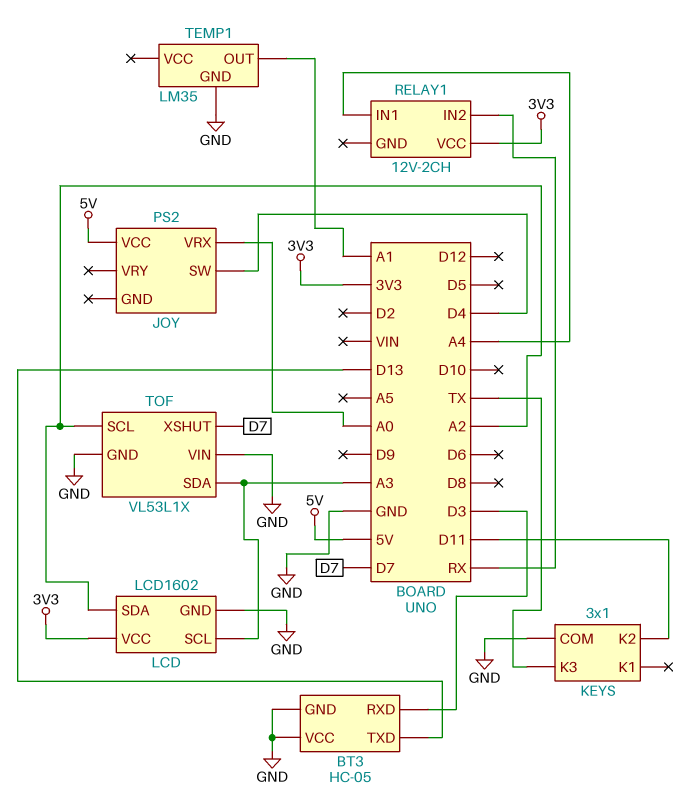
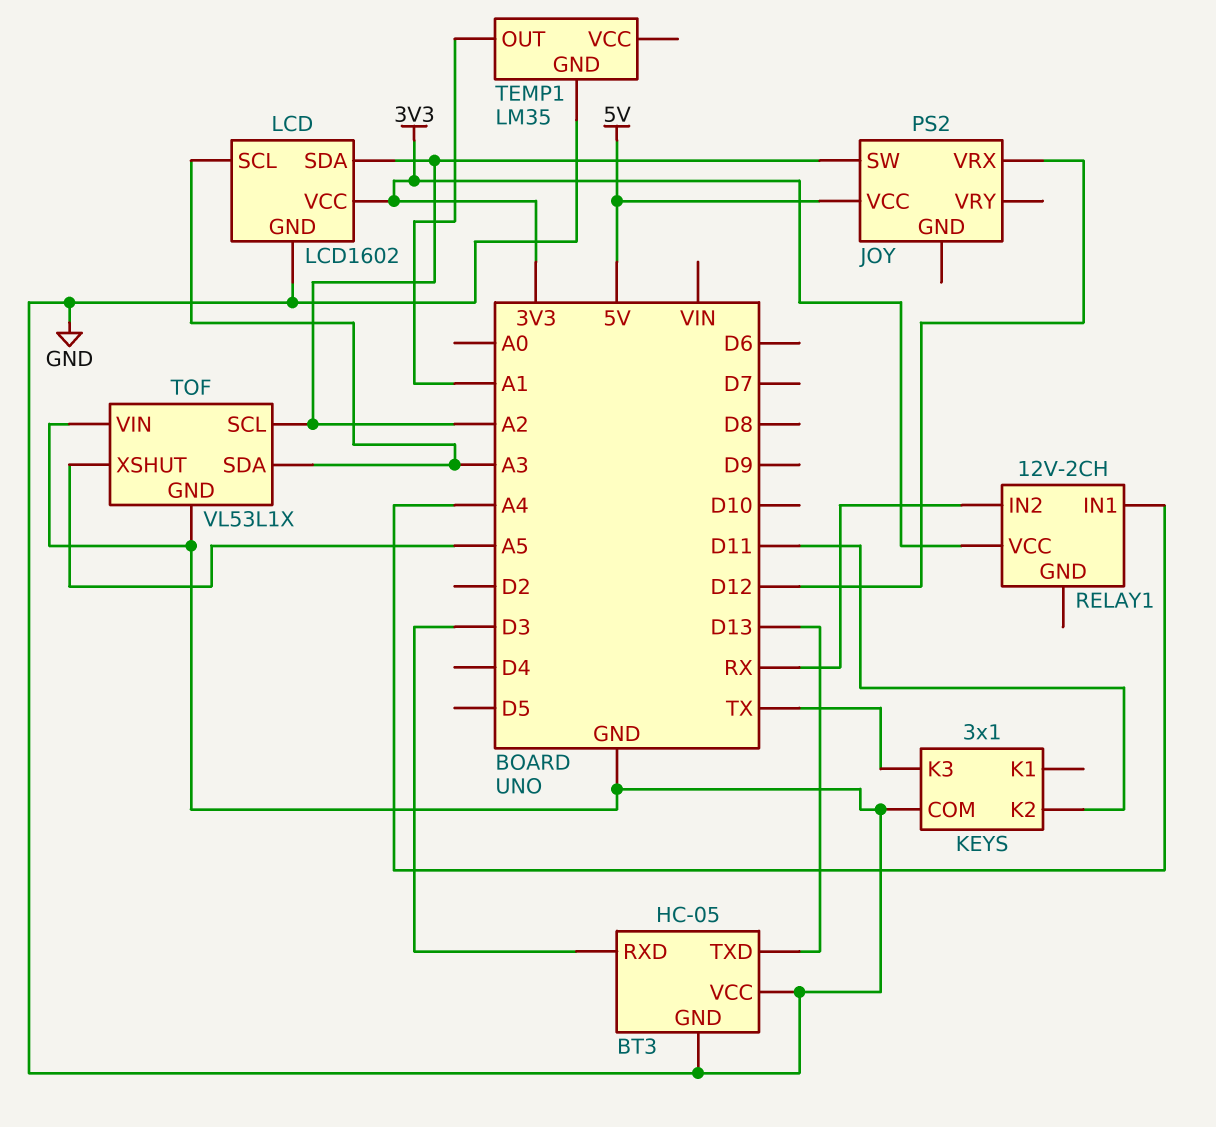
JOY pin SW: D4 -> A2
JOY pin VRX: A0 -> D12
TOF pin XSHUT: D7 -> A5

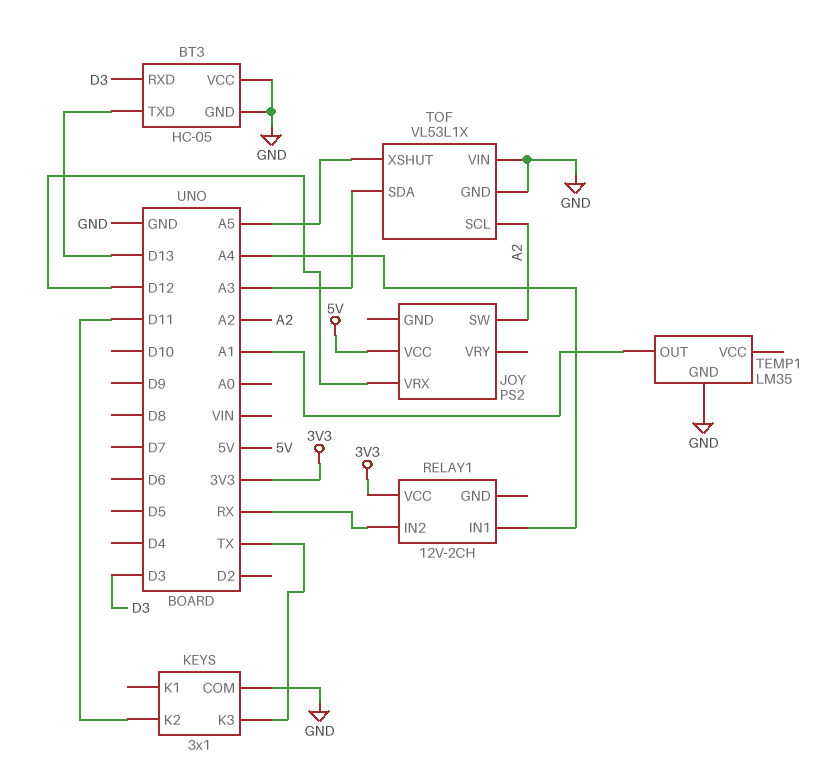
LCD: LCD1602 -> none
LCD pin GND: GND -> none
LCD pin SCL: A3 -> none
LCD pin SDA: A2 -> none
LCD pin VCC: 3V3 -> none

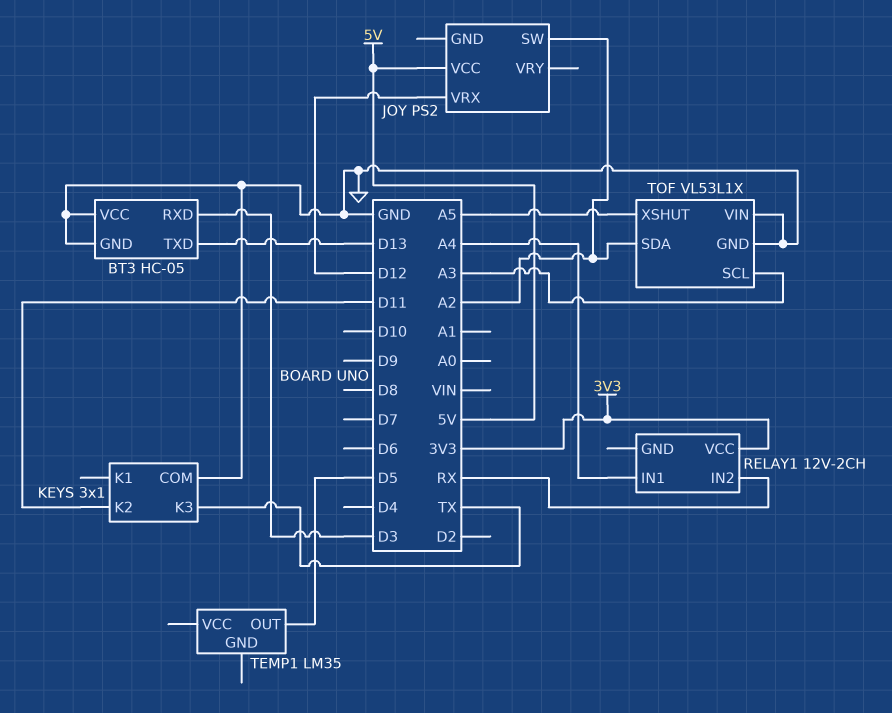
TEMP1 pin GND: GND -> none
TEMP1 pin OUT: A1 -> D5
TOF pin SCL: A2 -> A3
TOF pin SDA: A3 -> A2

